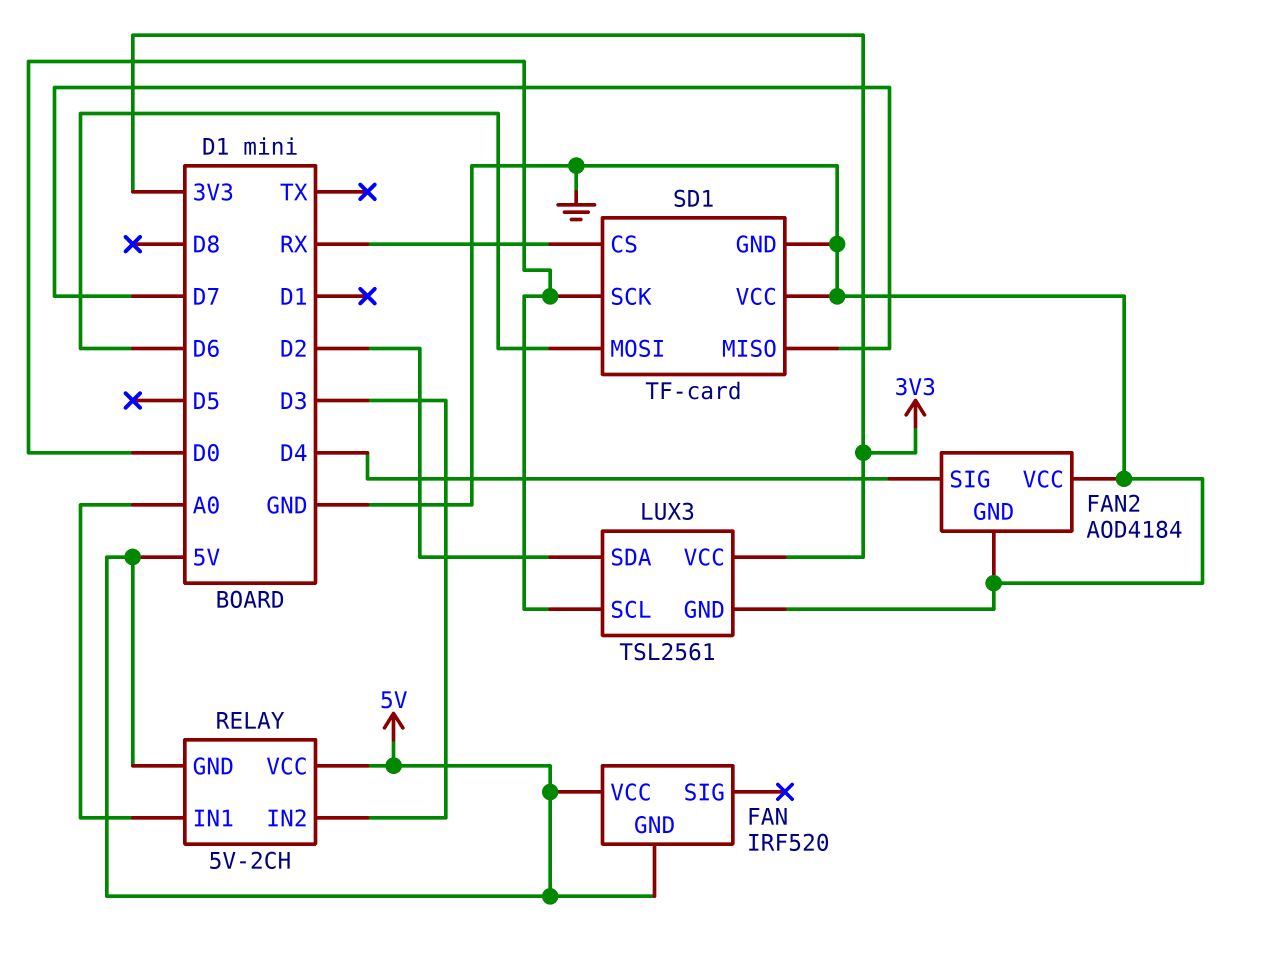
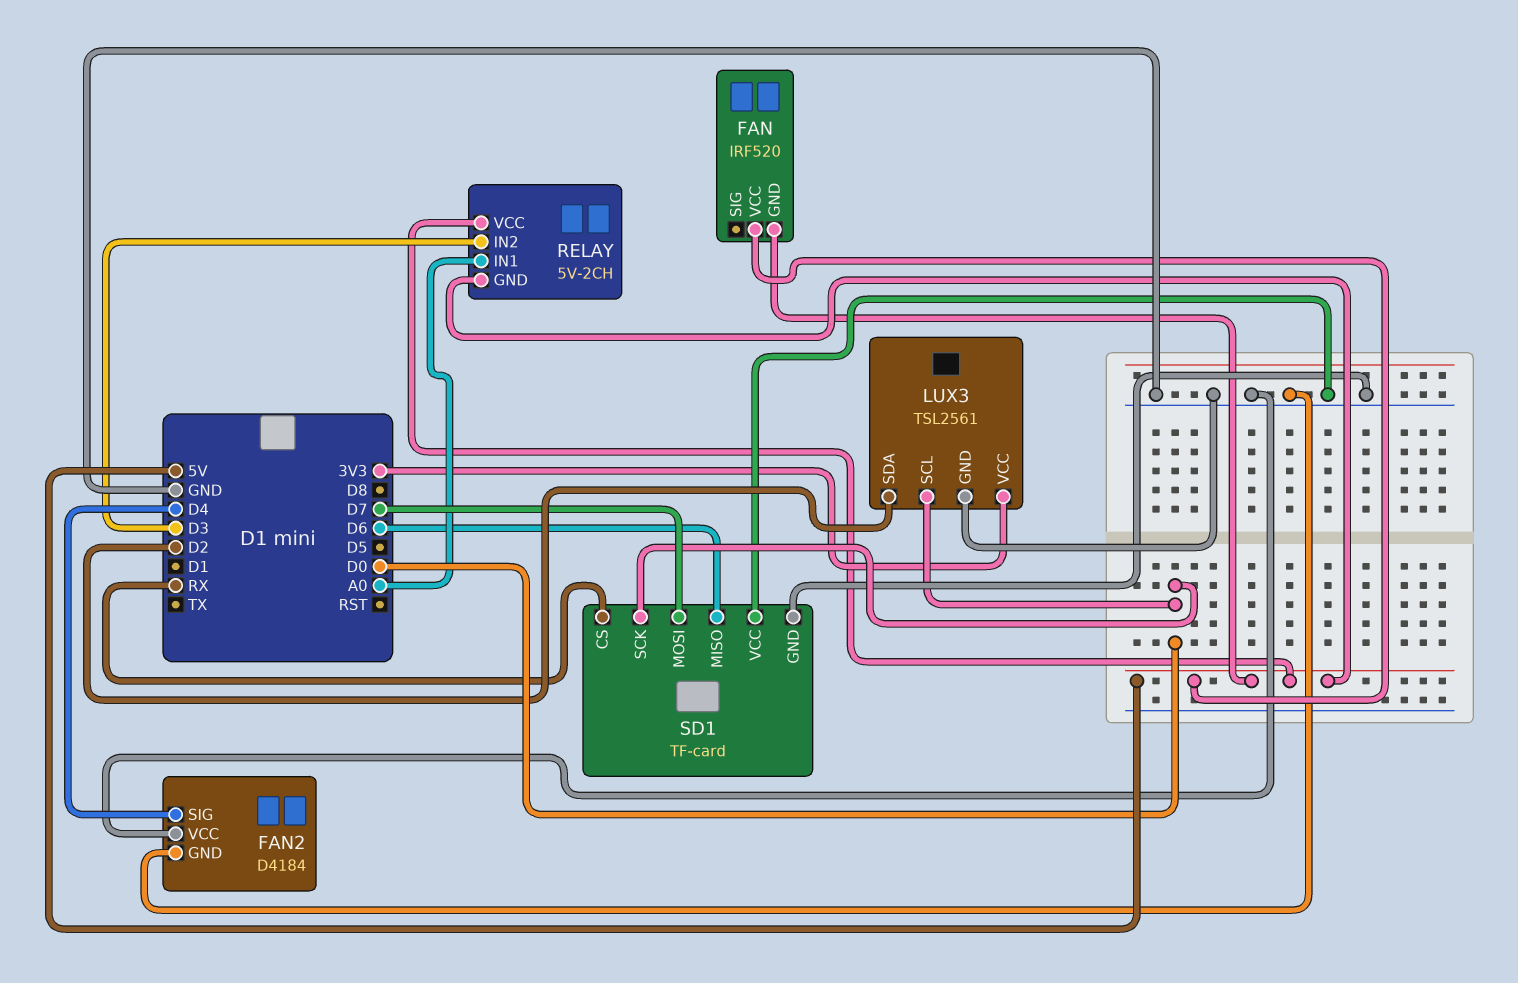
FAN2: AOD4184 -> D4184
SD1 pin MISO: D7 -> D6
SD1 pin MOSI: D6 -> D7

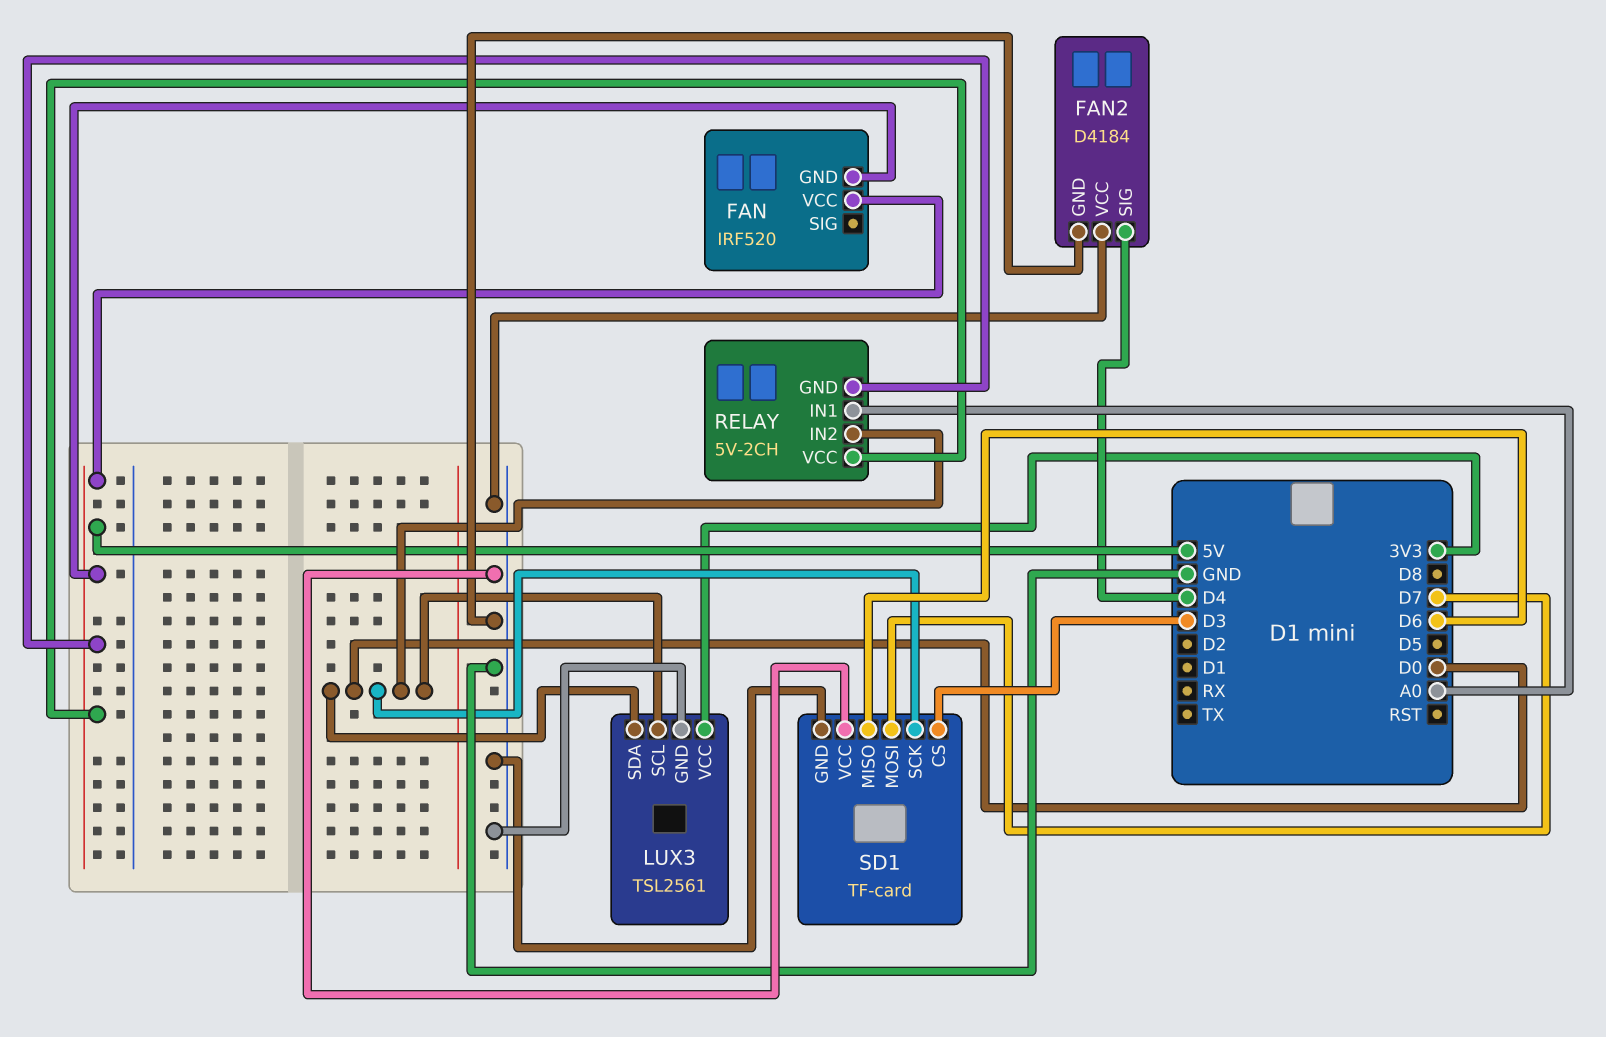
LUX3 pin SDA: D2 -> D0
RELAY pin IN2: D3 -> D0
SD1 pin CS: RX -> D3

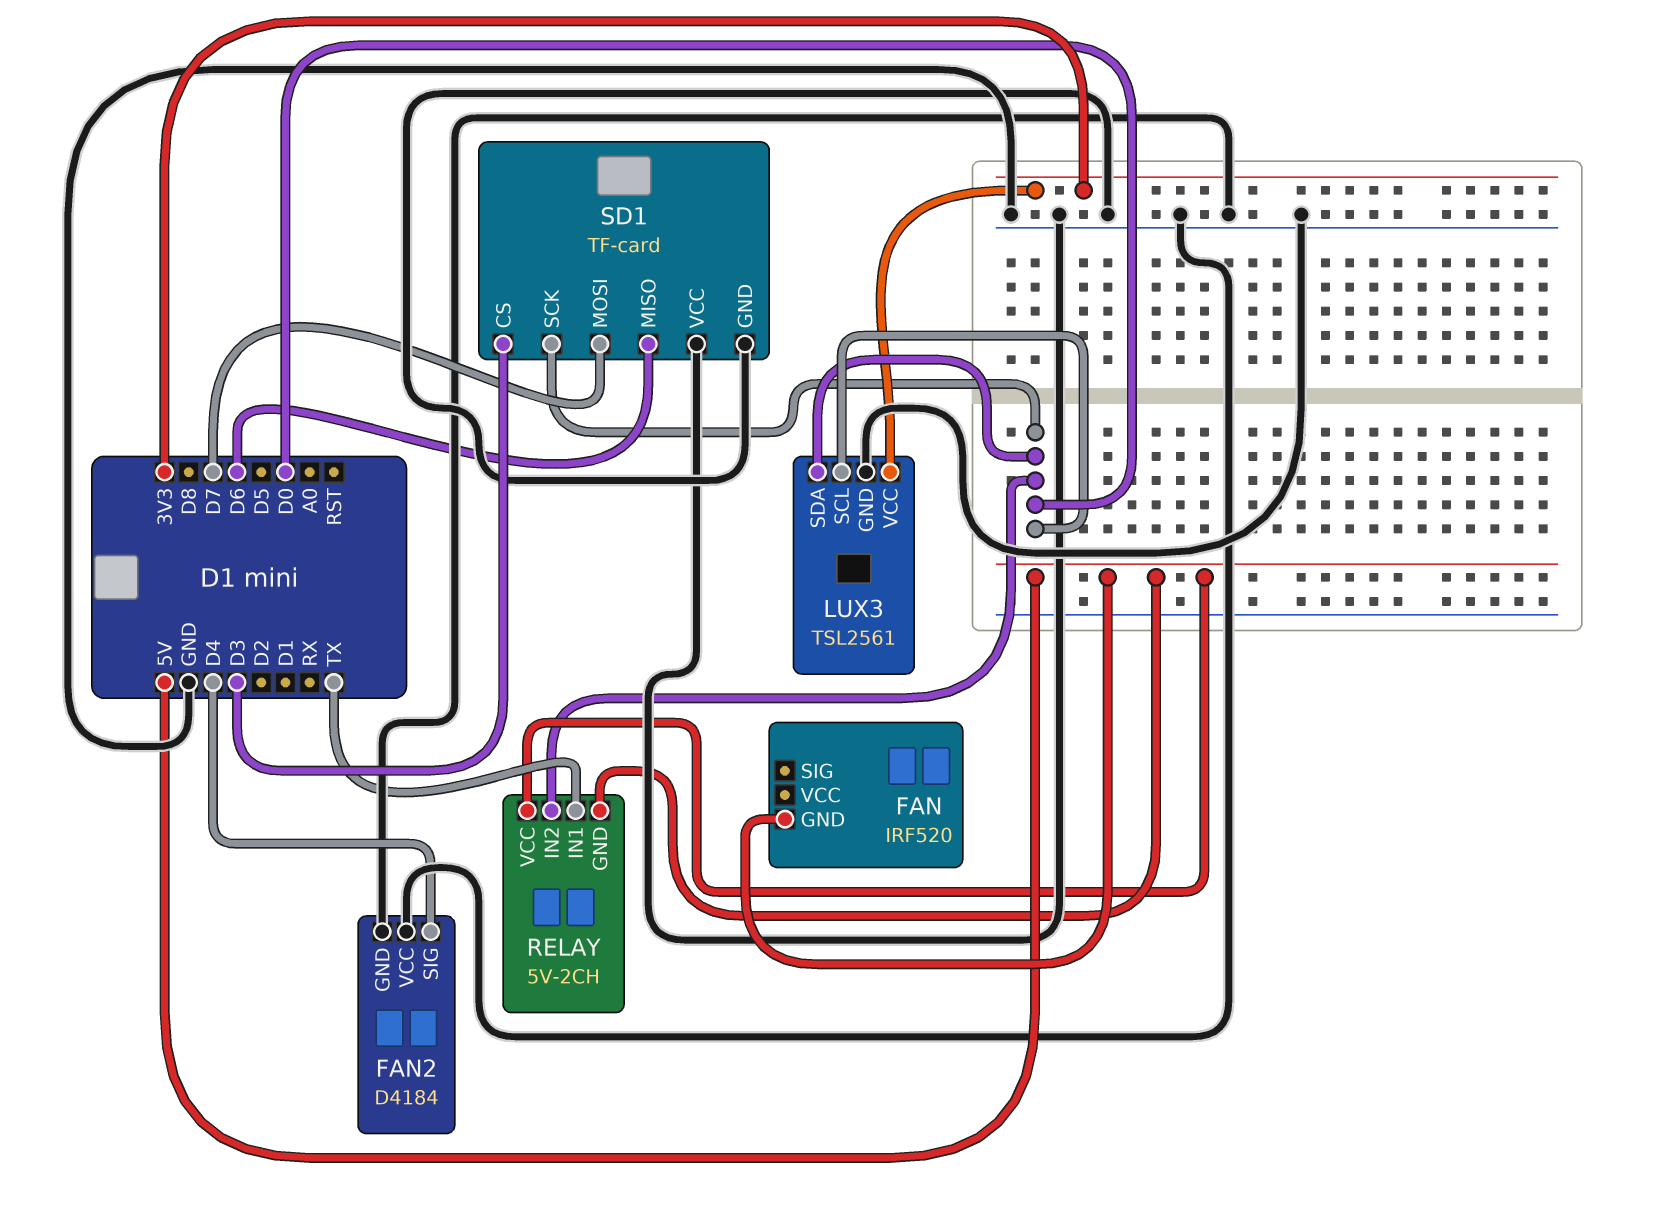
FAN pin VCC: 5V -> none
RELAY pin IN1: A0 -> TX

